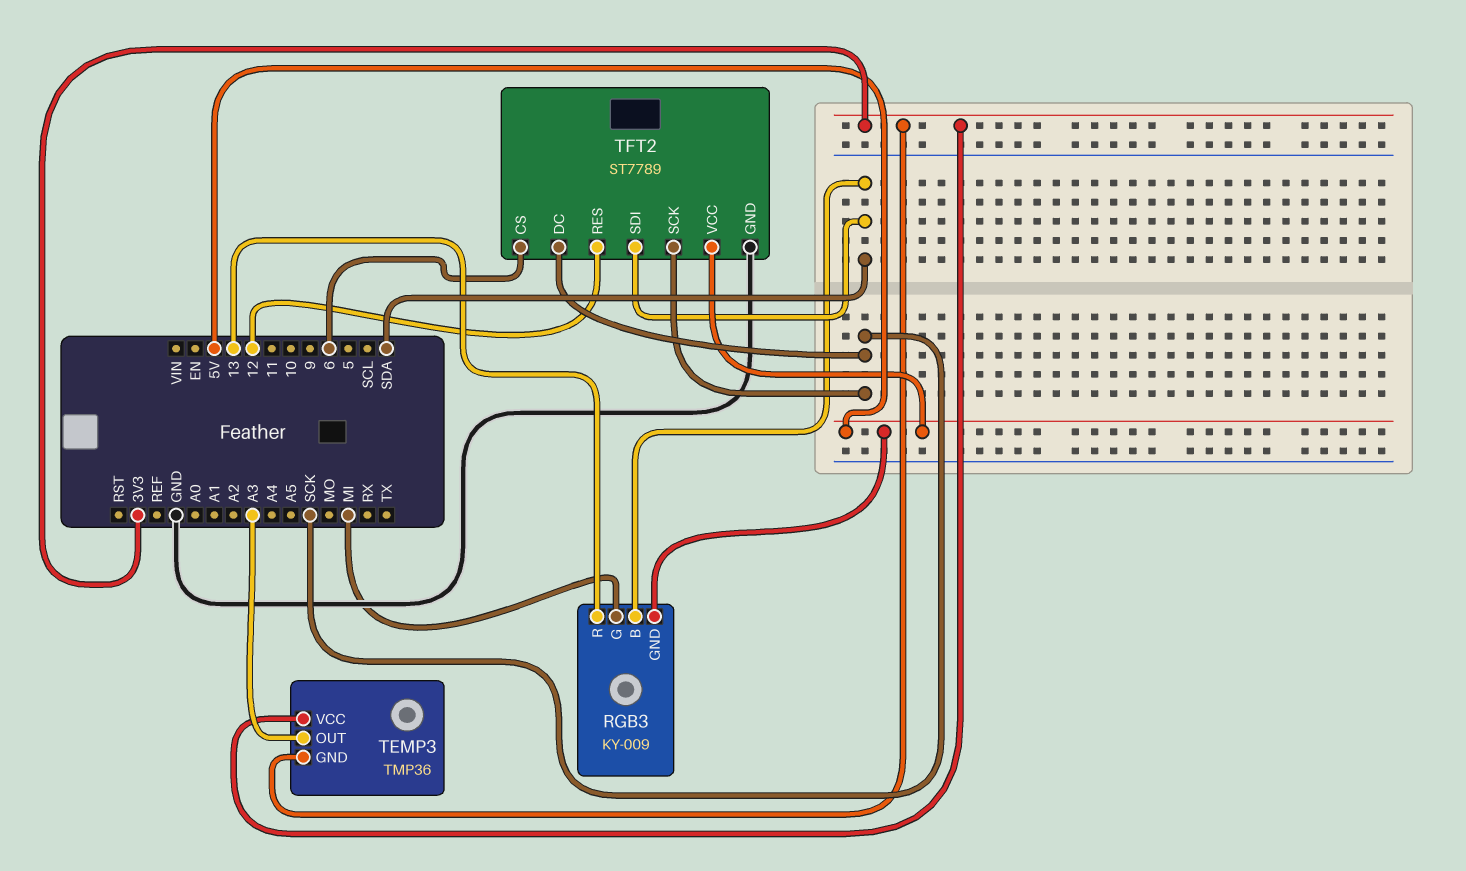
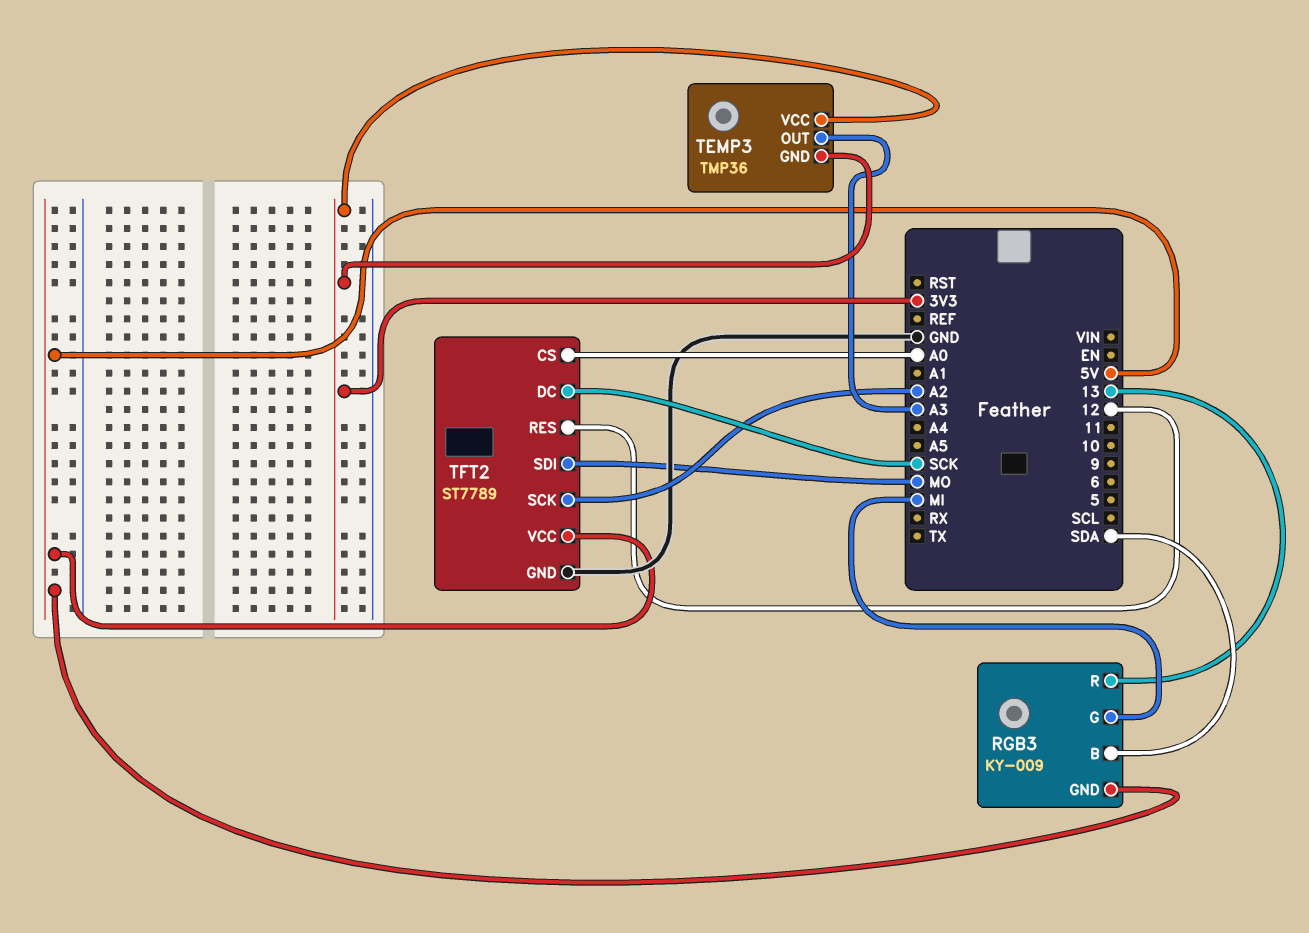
TFT2 pin CS: 6 -> A0
TFT2 pin SCK: SCK -> A2
TFT2 pin SDI: SDA -> MO

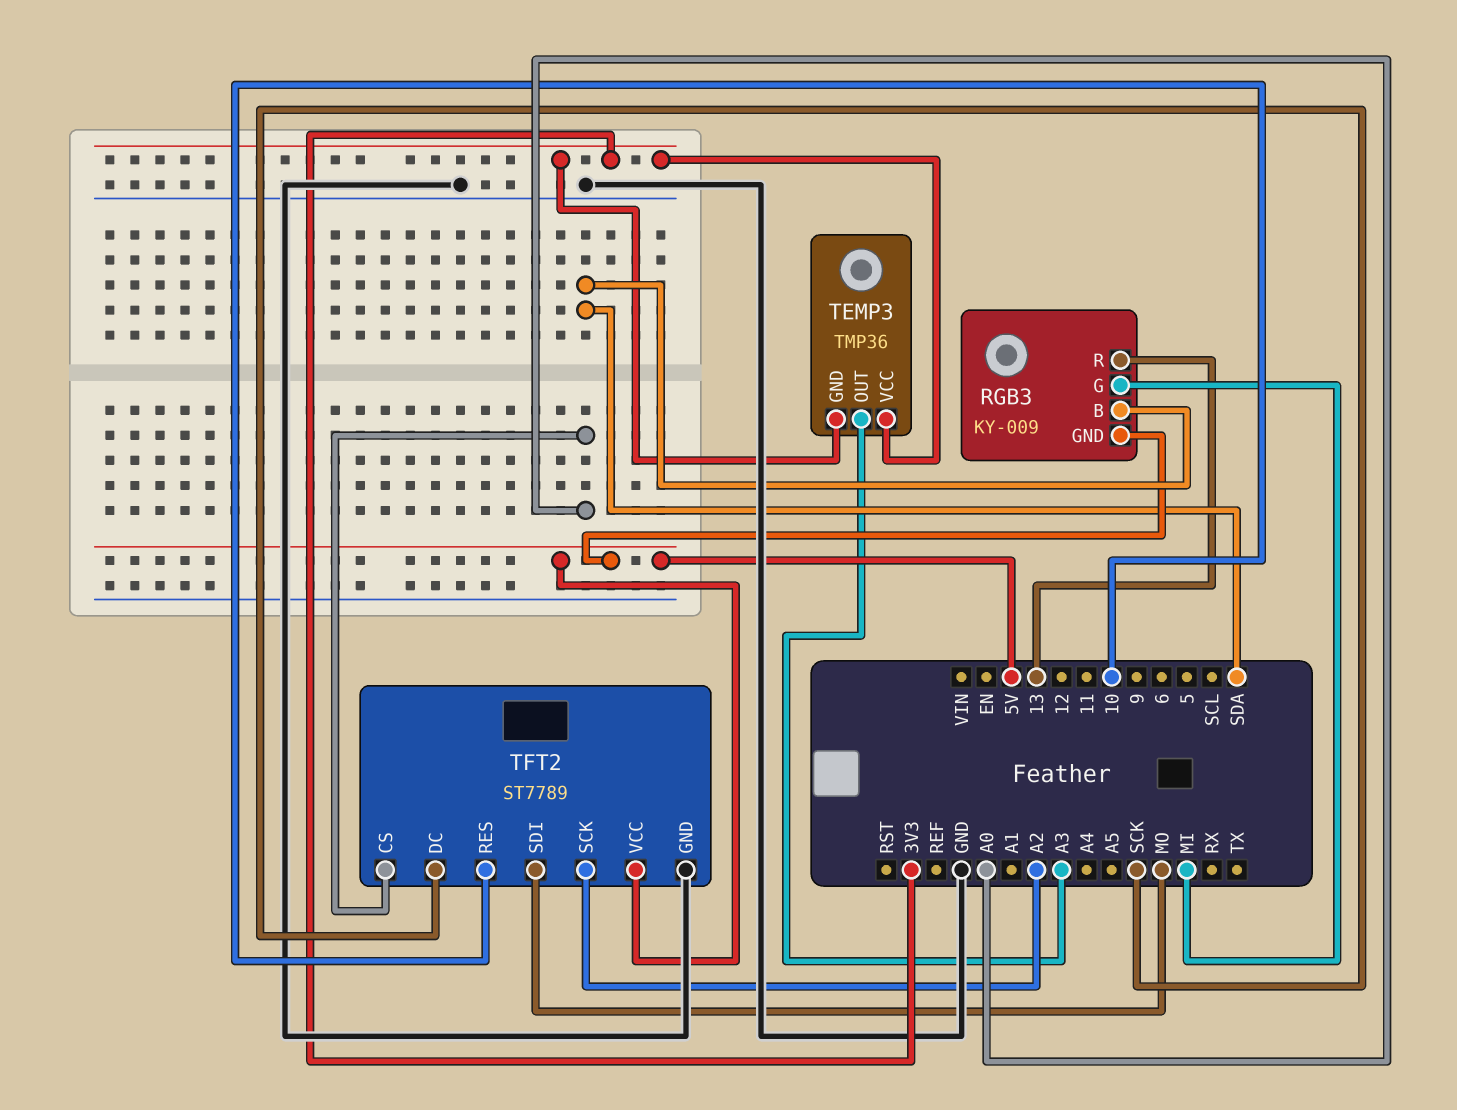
TFT2 pin RES: 12 -> 10

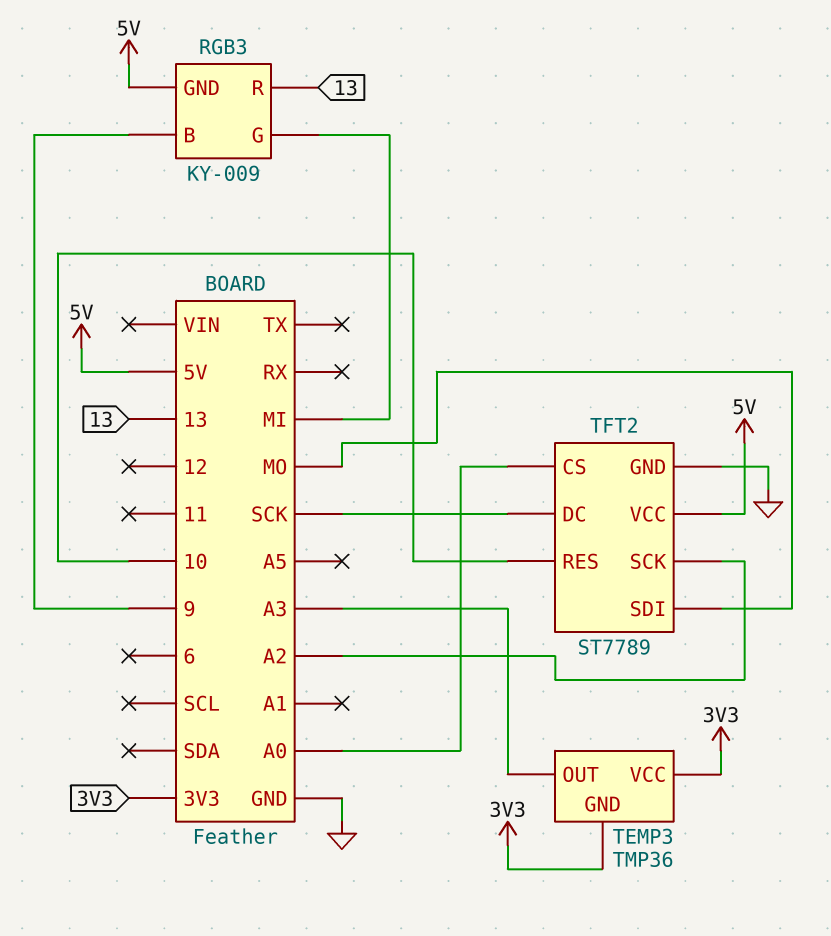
RGB3 pin B: SDA -> 9

